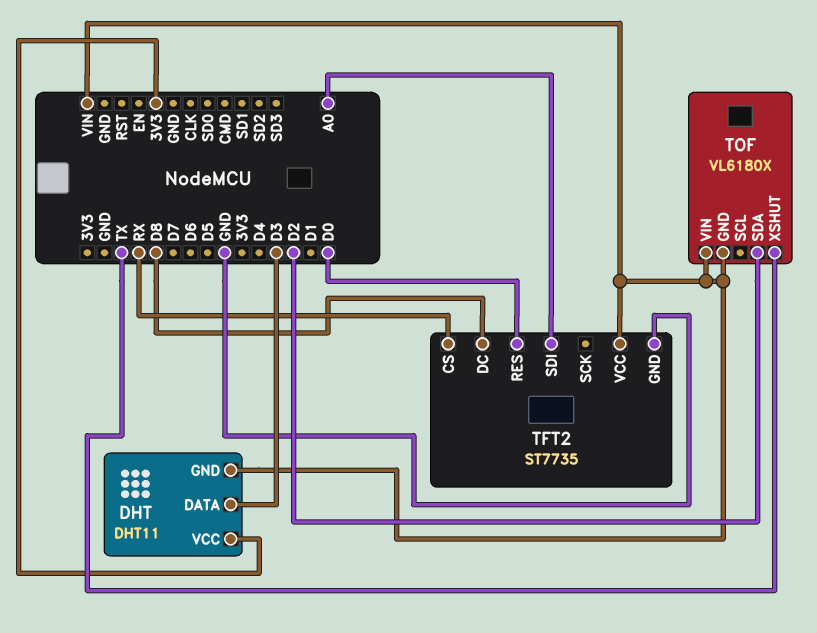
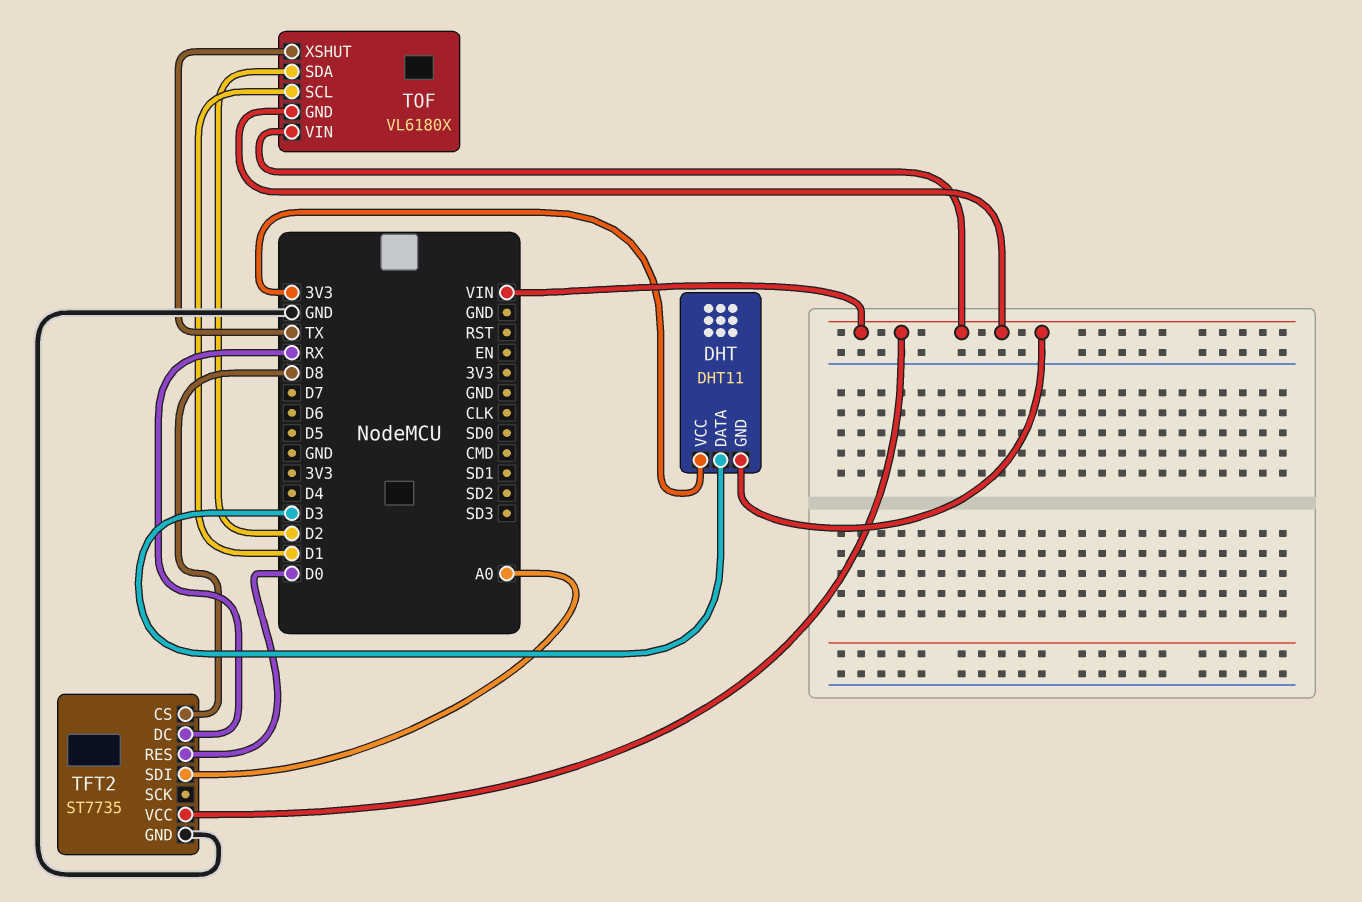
TFT2 pin CS: RX -> D8
TFT2 pin DC: D8 -> RX
TOF pin SCL: none -> D1

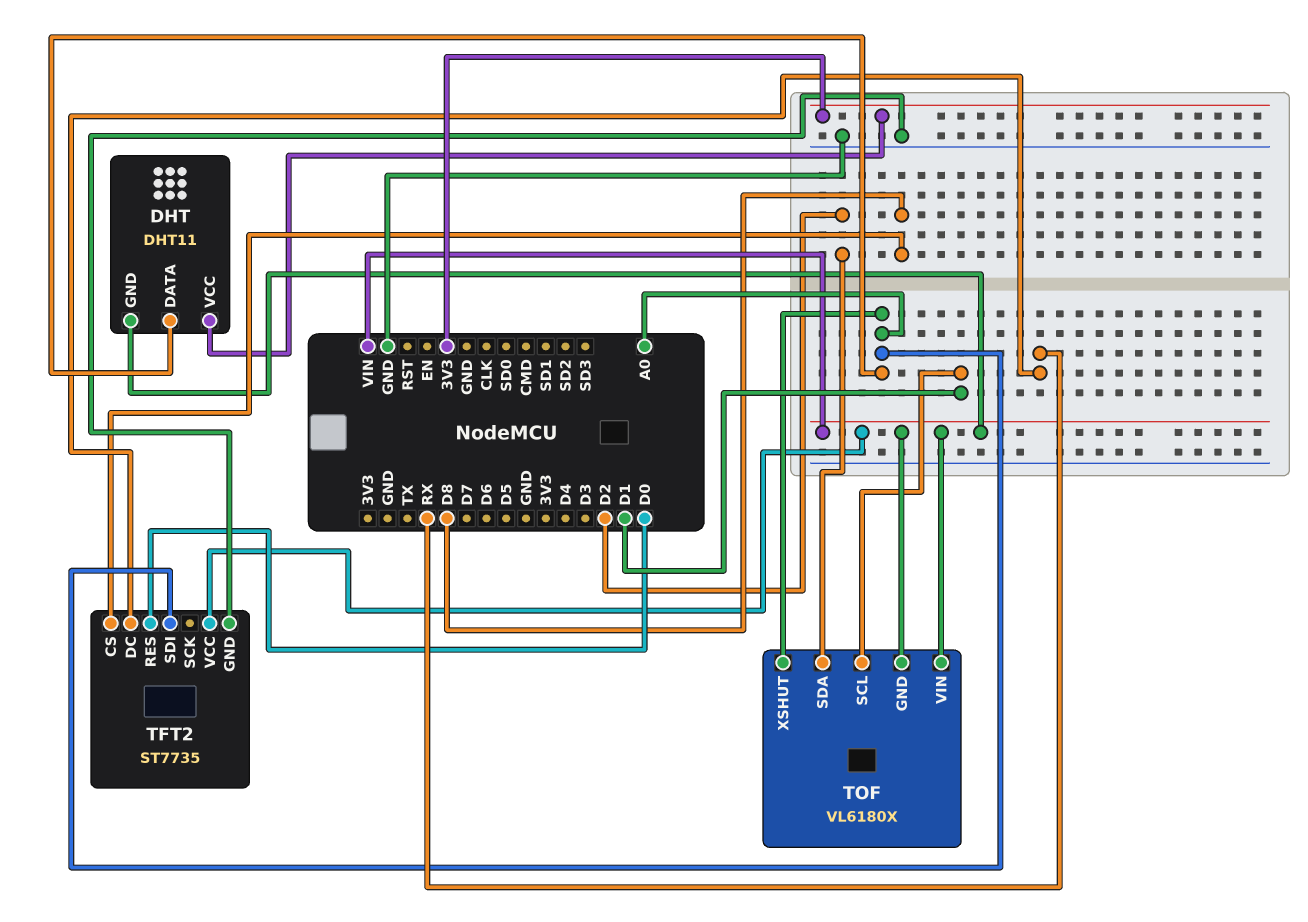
DHT pin DATA: D3 -> A0
TOF pin XSHUT: TX -> A0

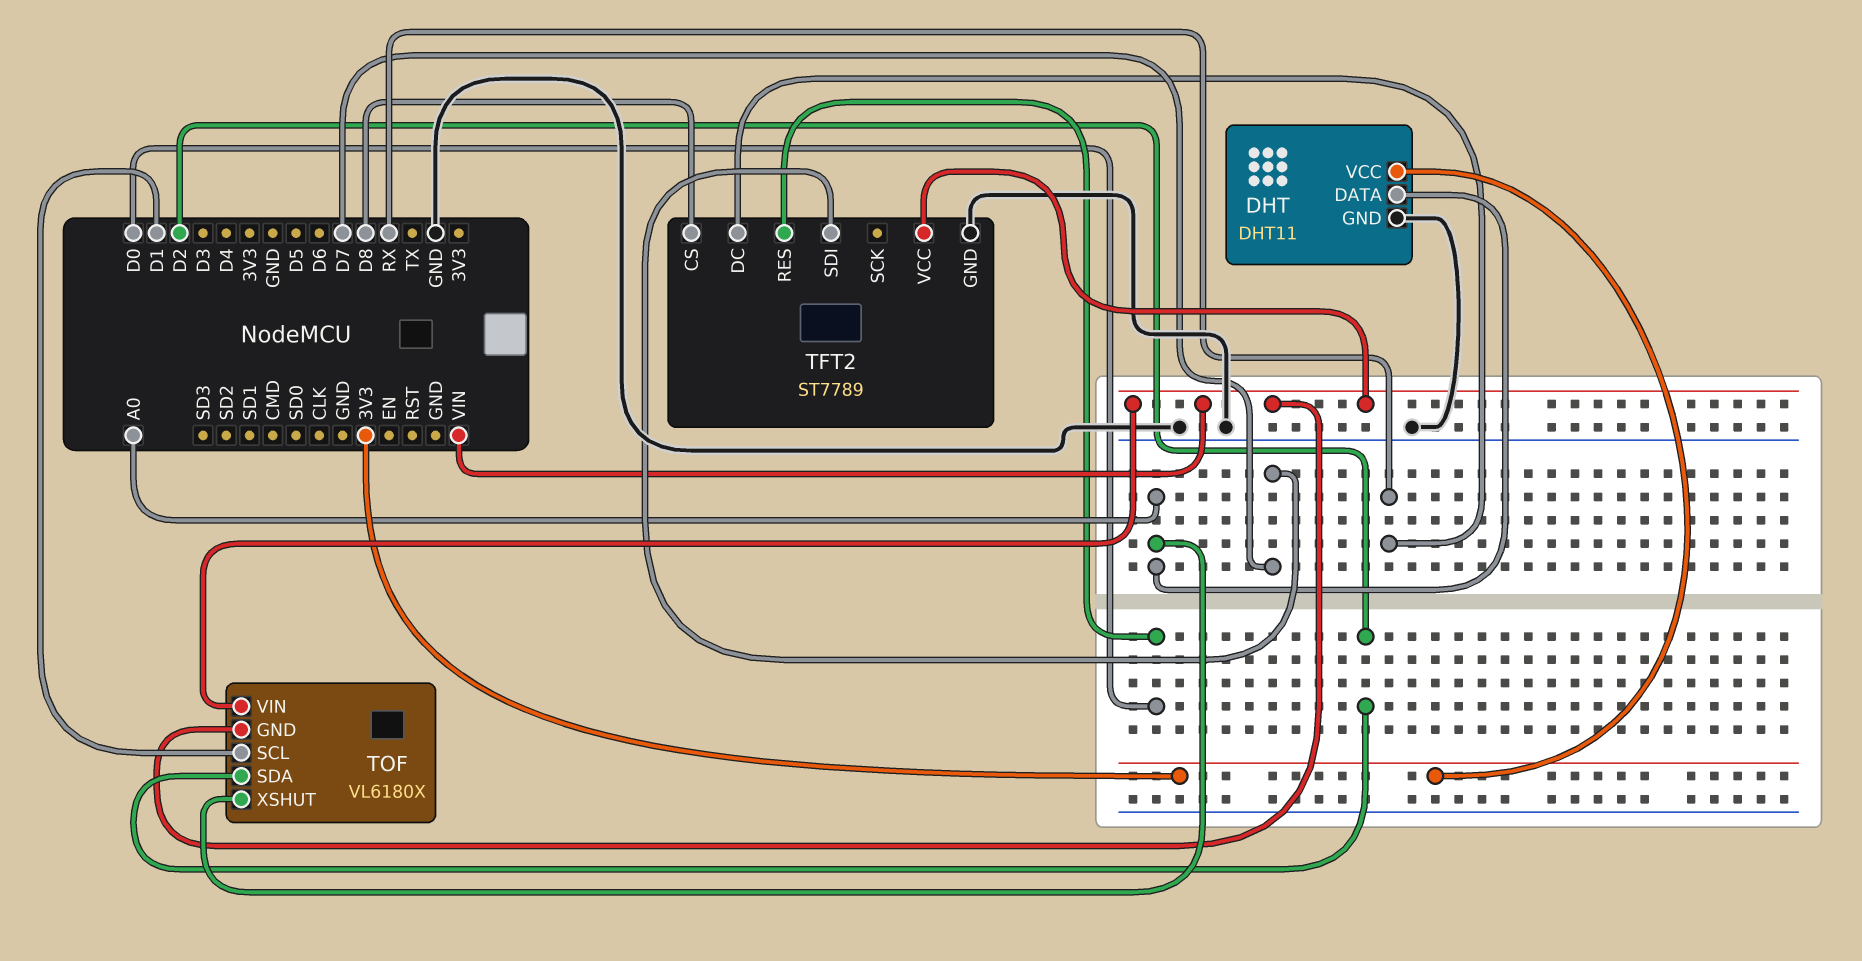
DHT pin GND: VIN -> GND
TFT2: ST7735 -> ST7789
TFT2 pin SDI: A0 -> D7

